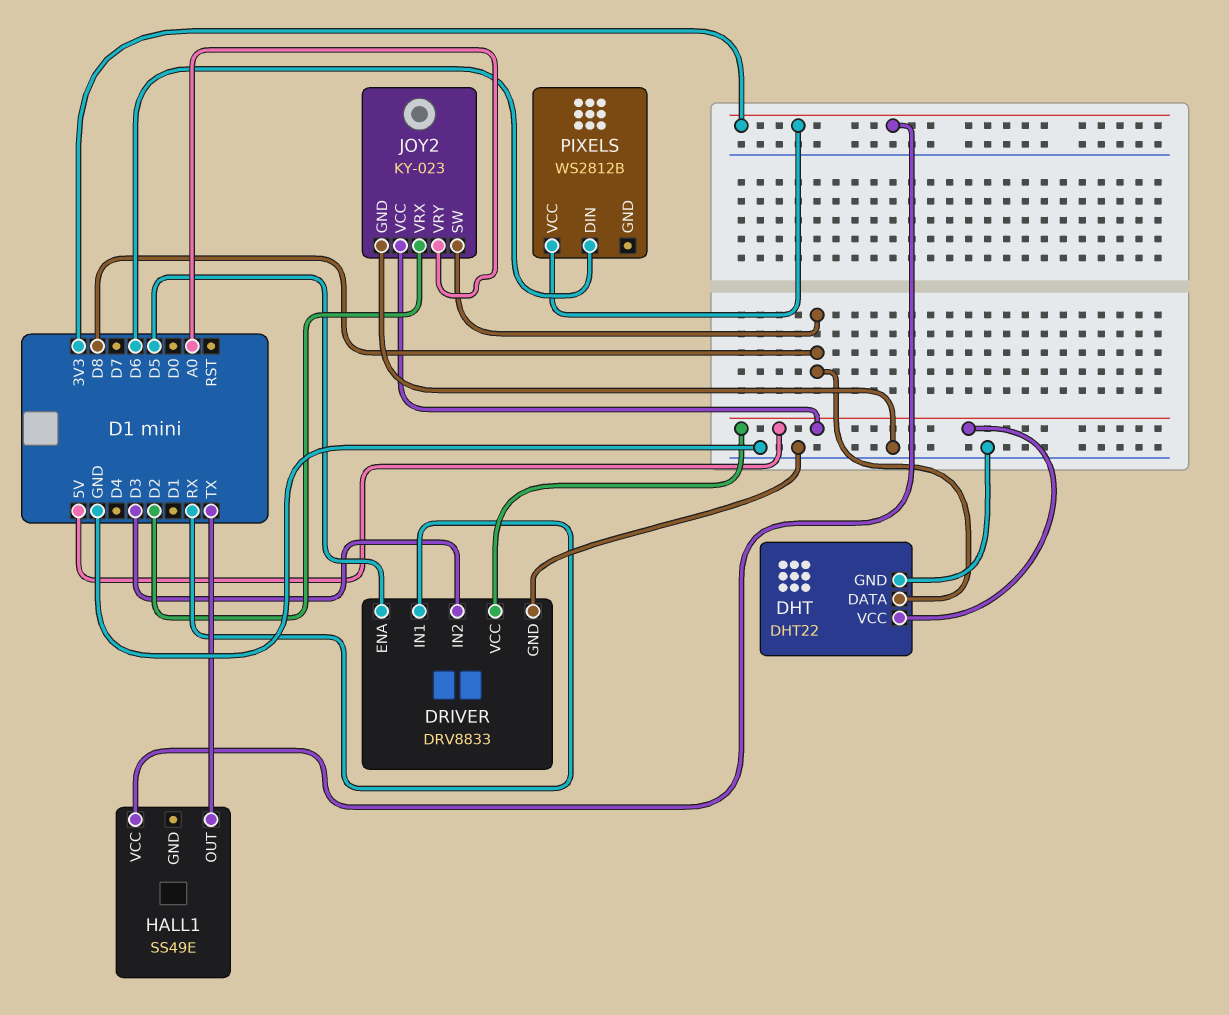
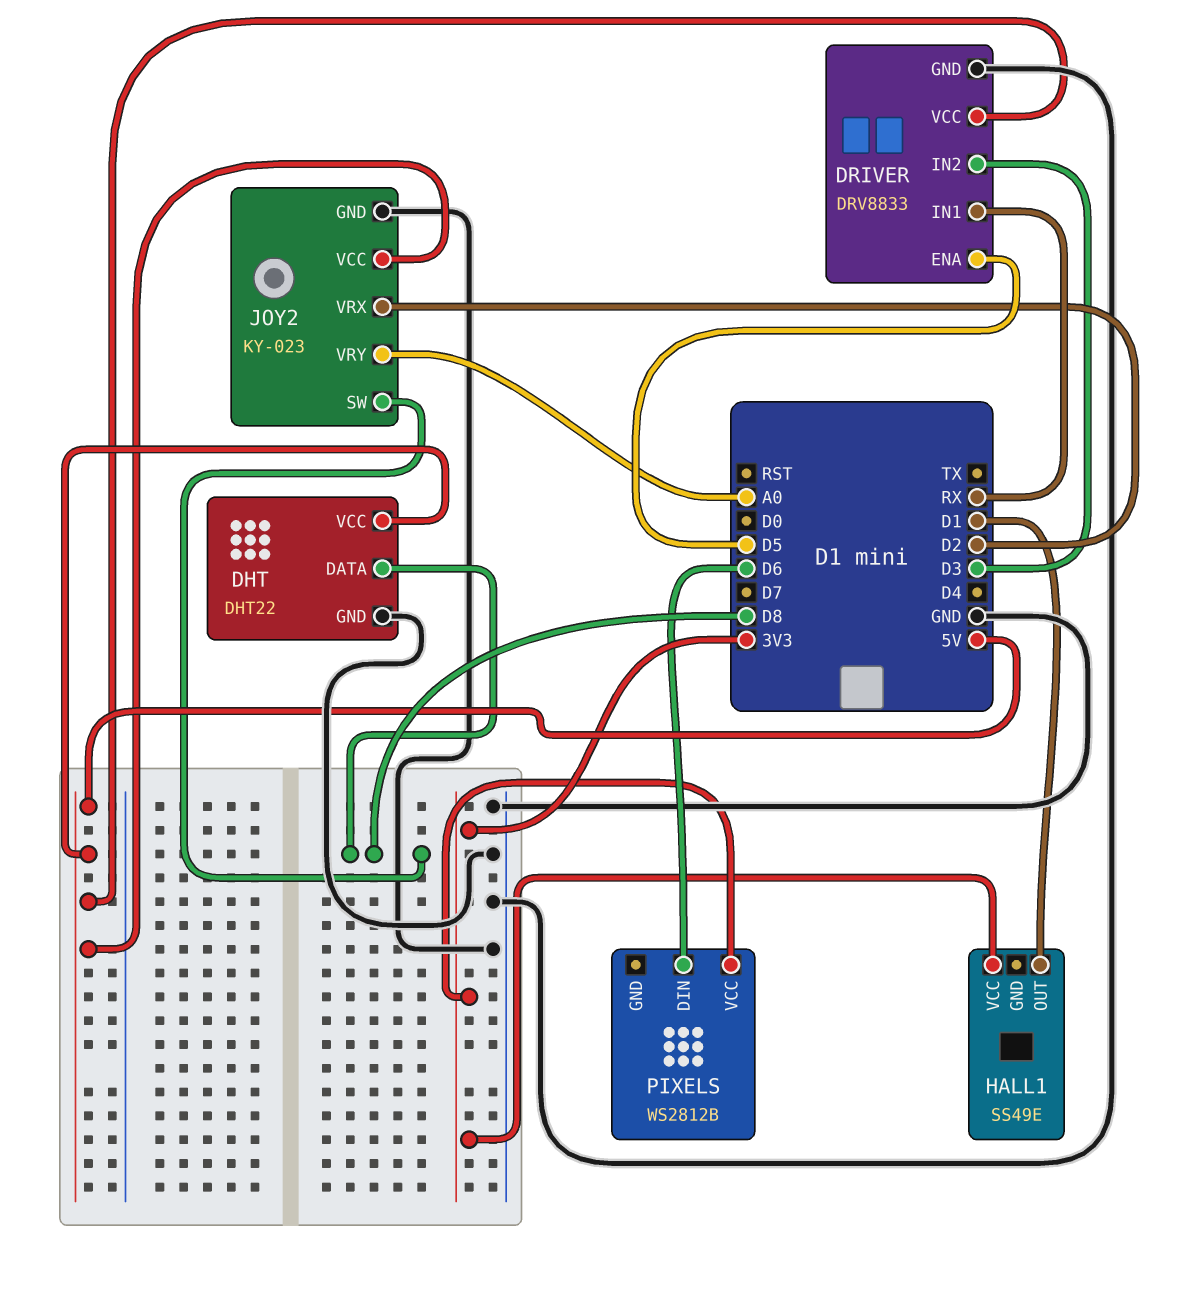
HALL1 pin OUT: TX -> D1

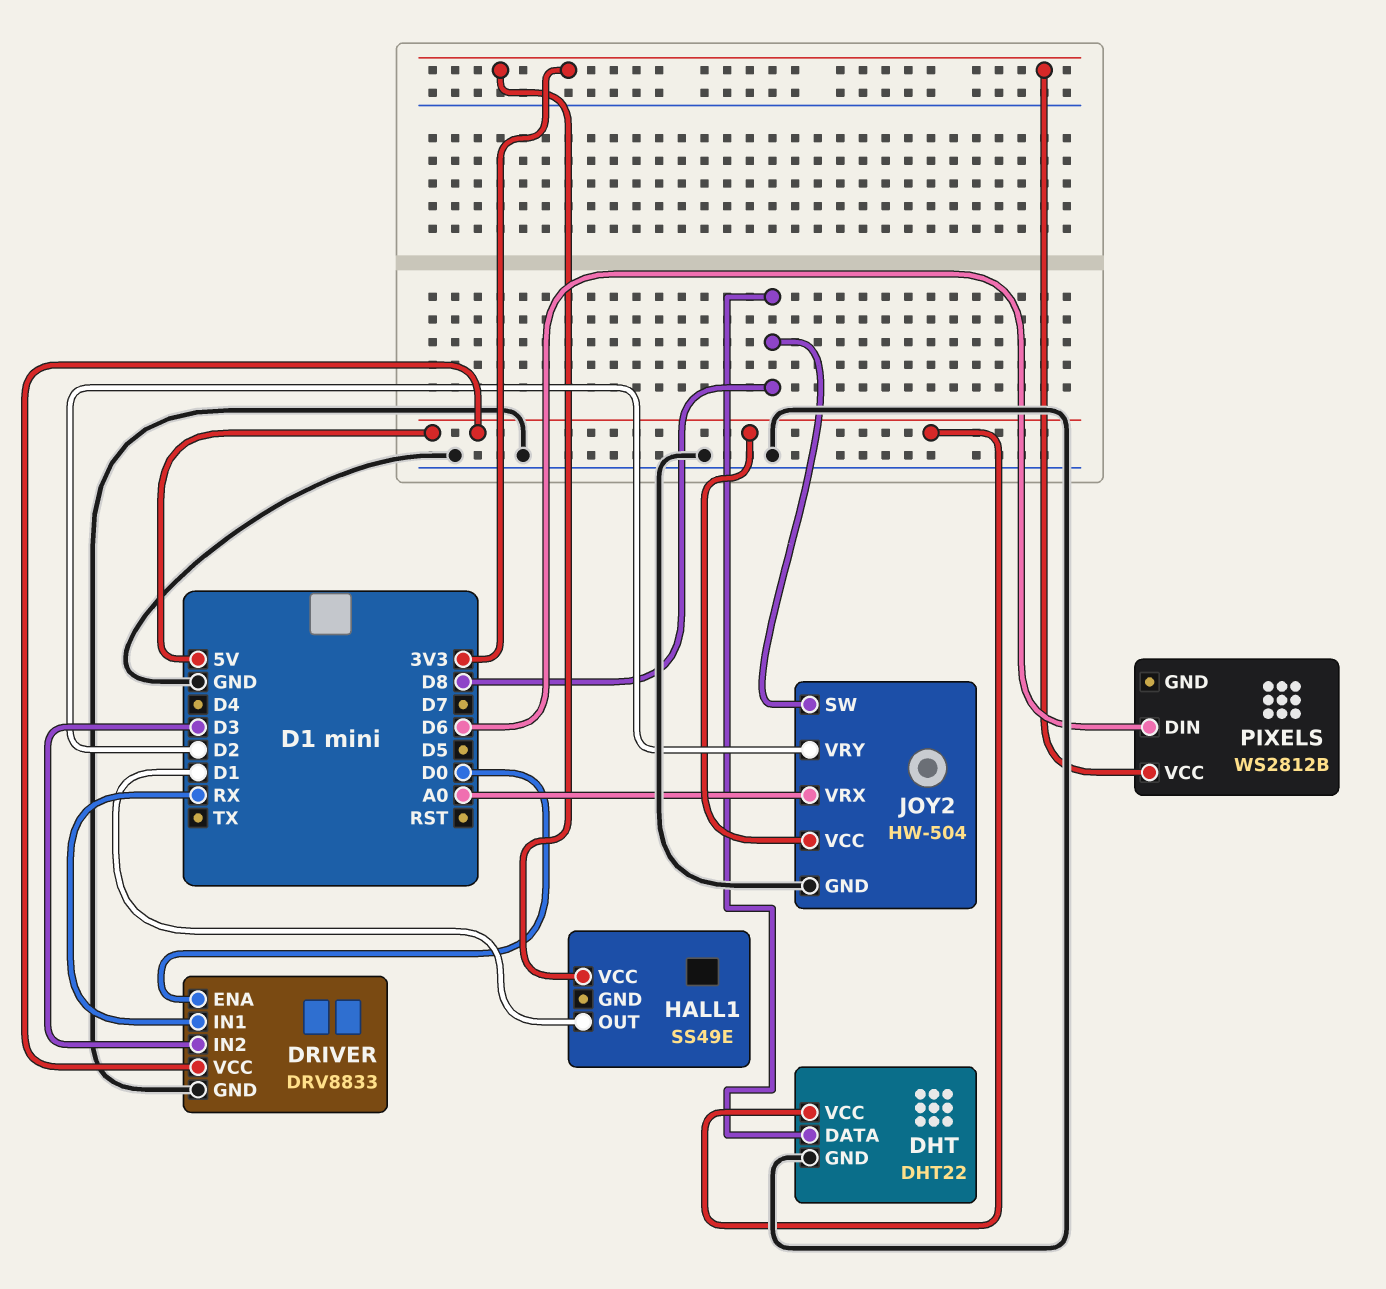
DRIVER pin ENA: D5 -> D0
JOY2: KY-023 -> HW-504
JOY2 pin VRX: D2 -> A0
JOY2 pin VRY: A0 -> D2

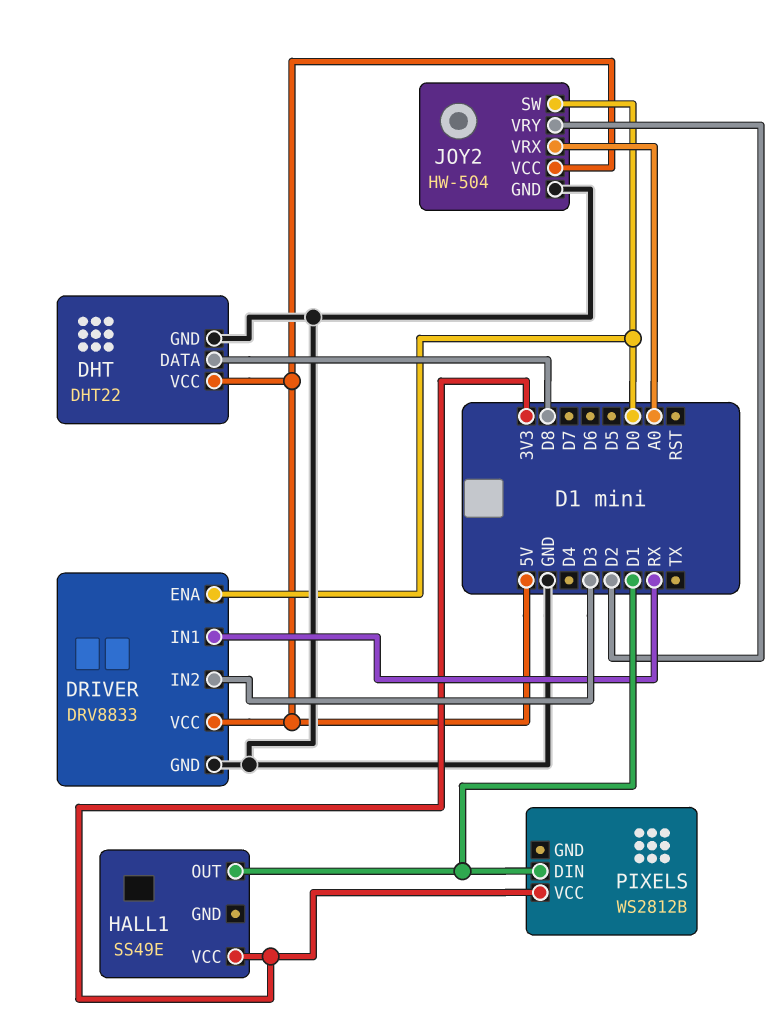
JOY2 pin SW: D8 -> D0
PIXELS pin DIN: D6 -> D1

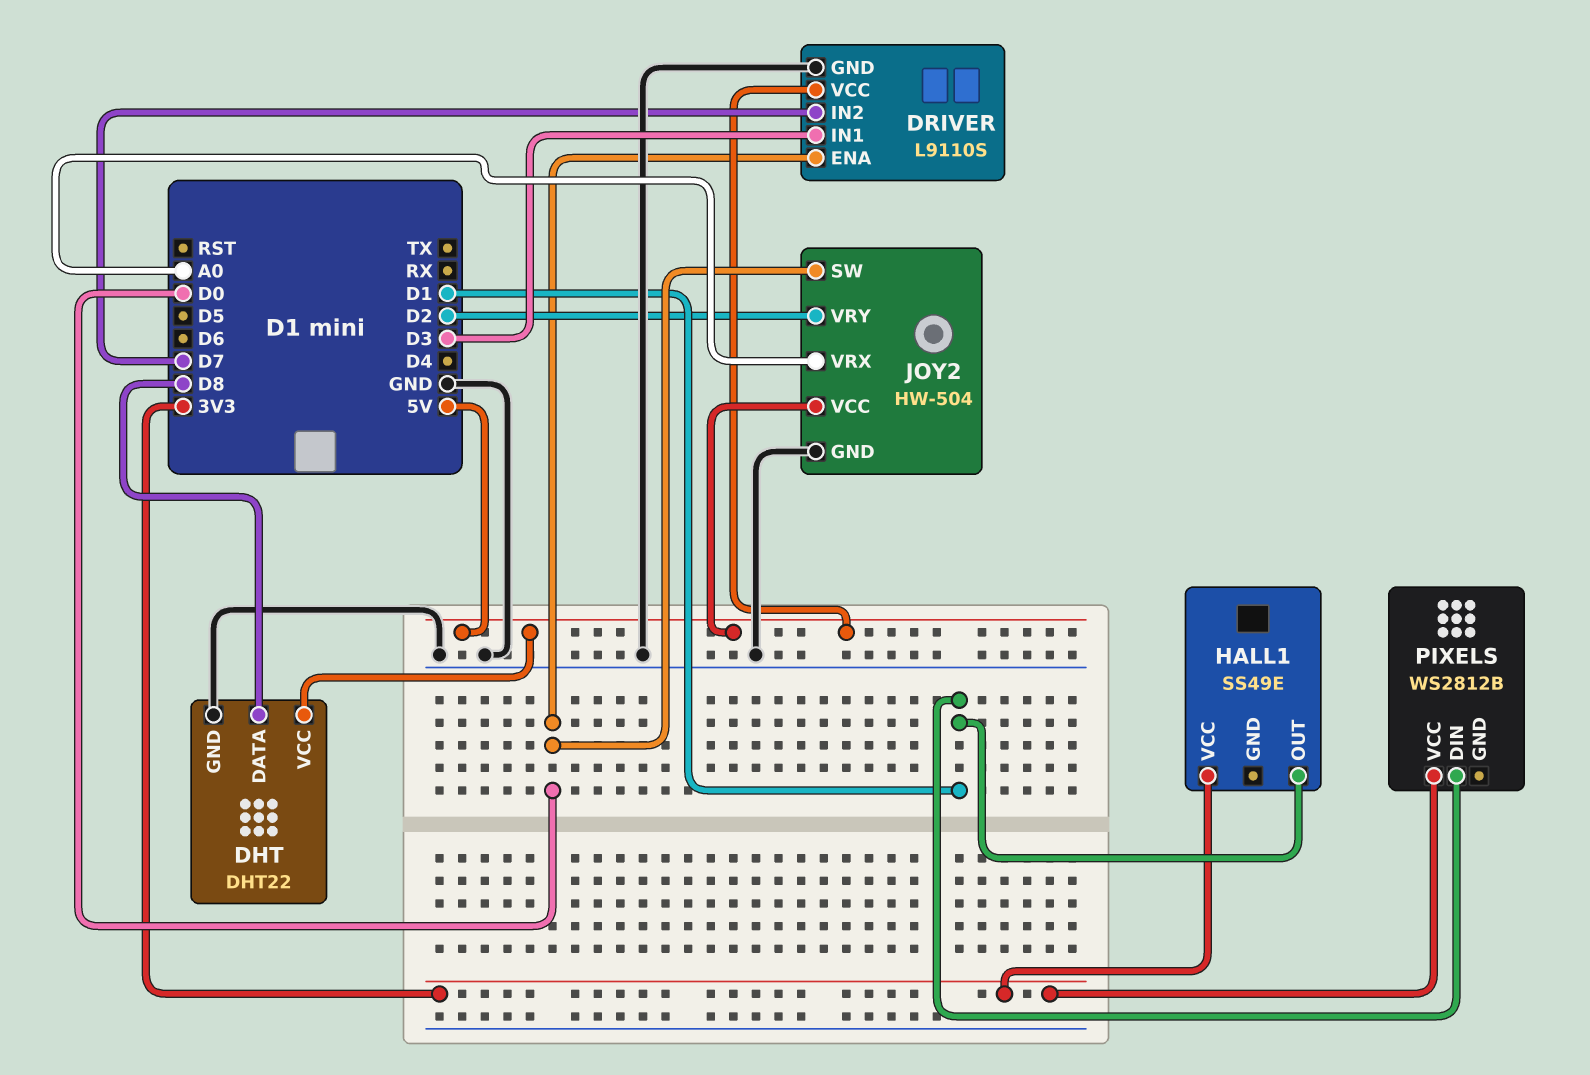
DRIVER: DRV8833 -> L9110S
DRIVER pin IN1: RX -> D3
DRIVER pin IN2: D3 -> D7

